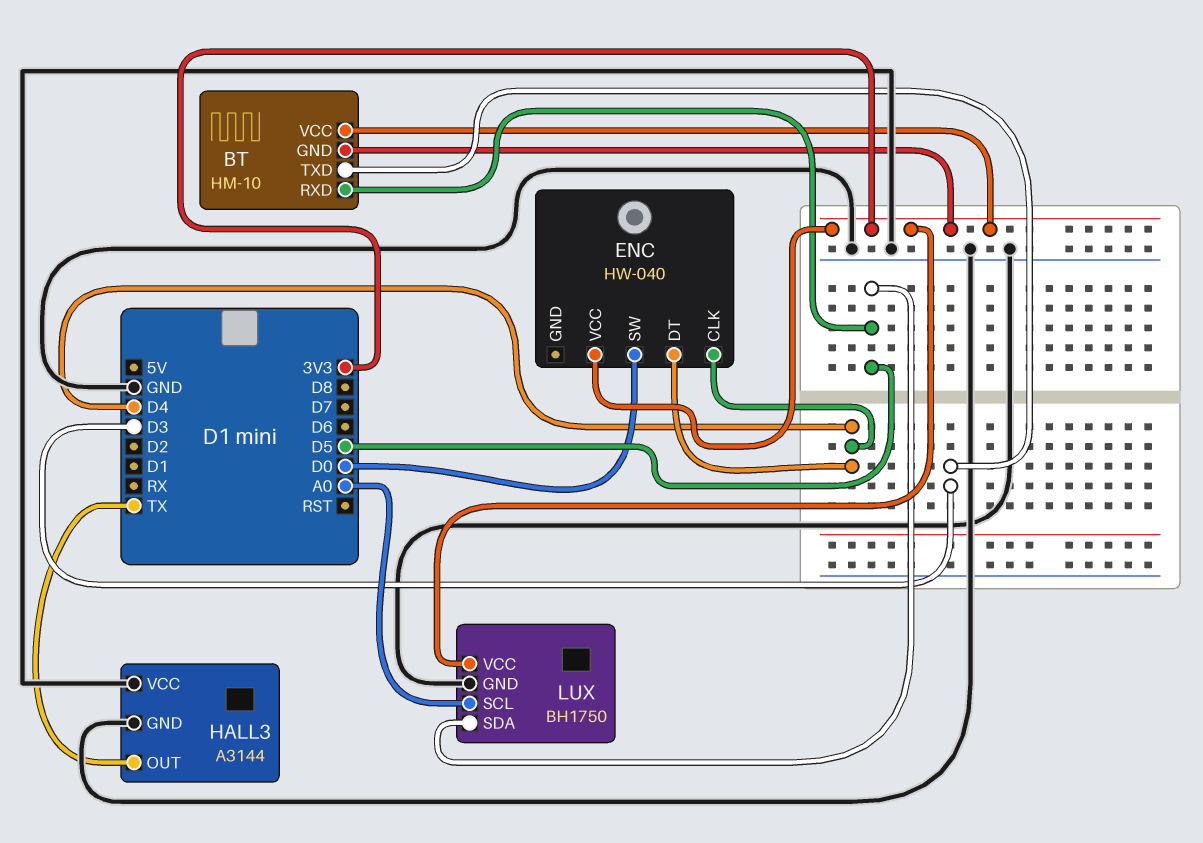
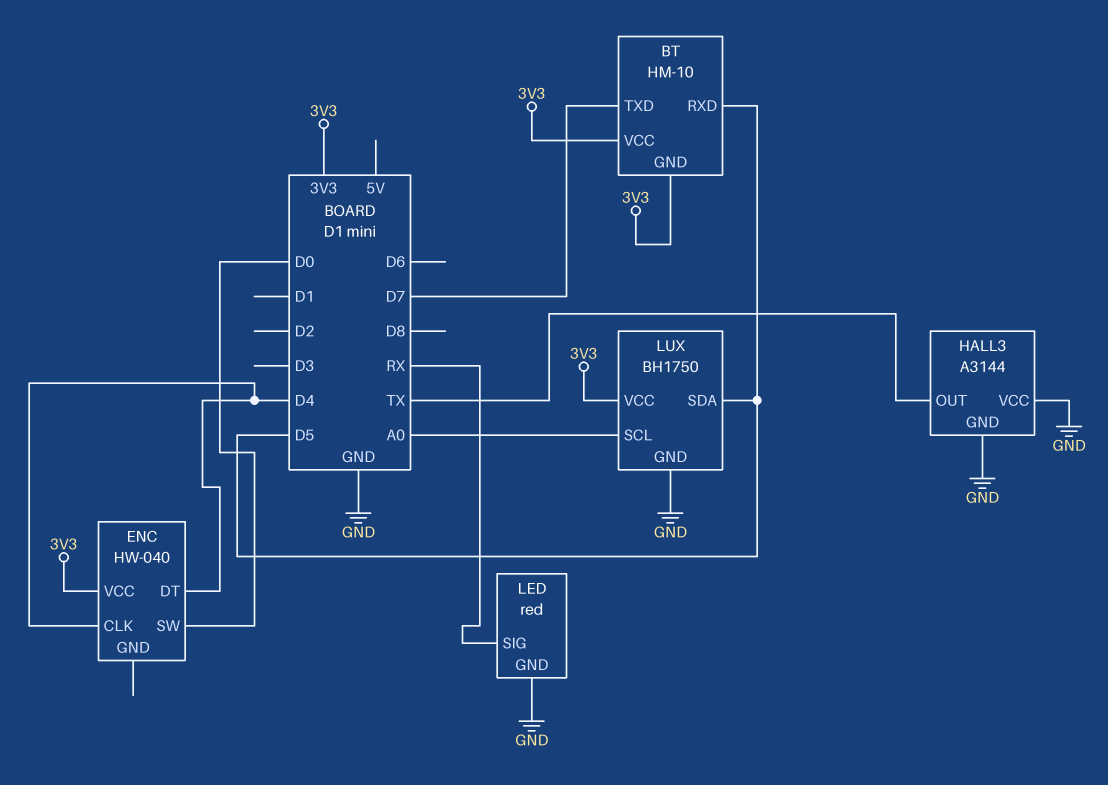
BT pin TXD: D3 -> D7
LED: none -> red
LED pin GND: none -> GND
LED pin SIG: none -> RX

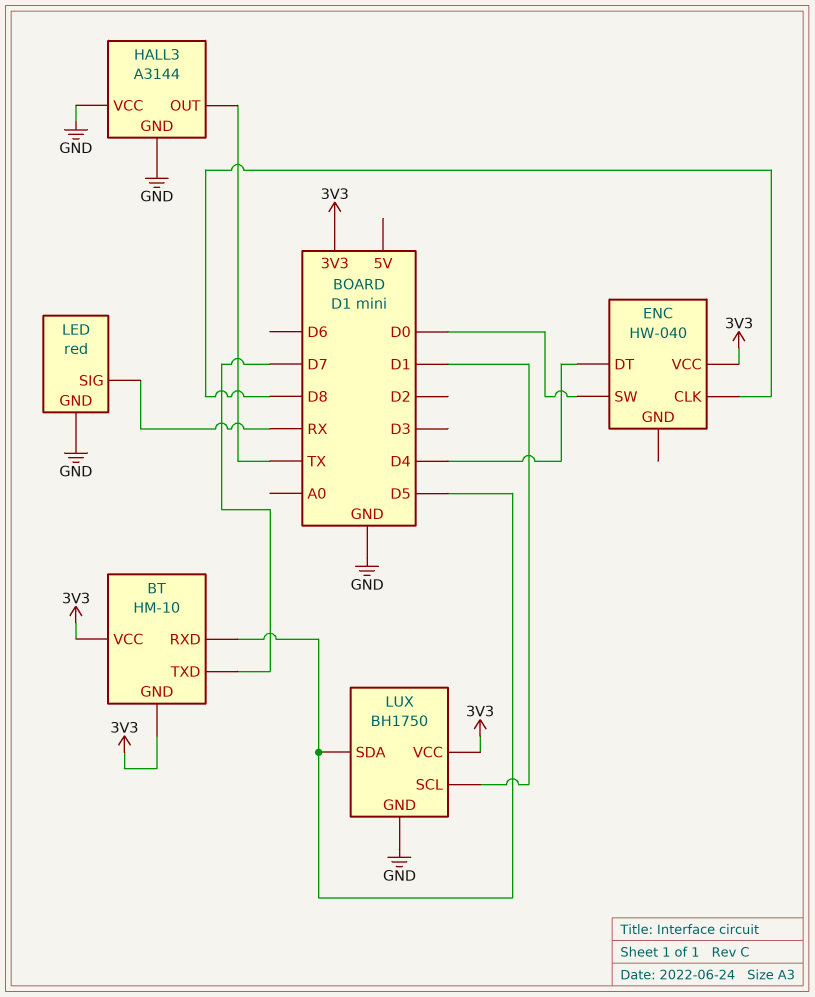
ENC pin CLK: D4 -> D8
LUX pin SCL: A0 -> D1

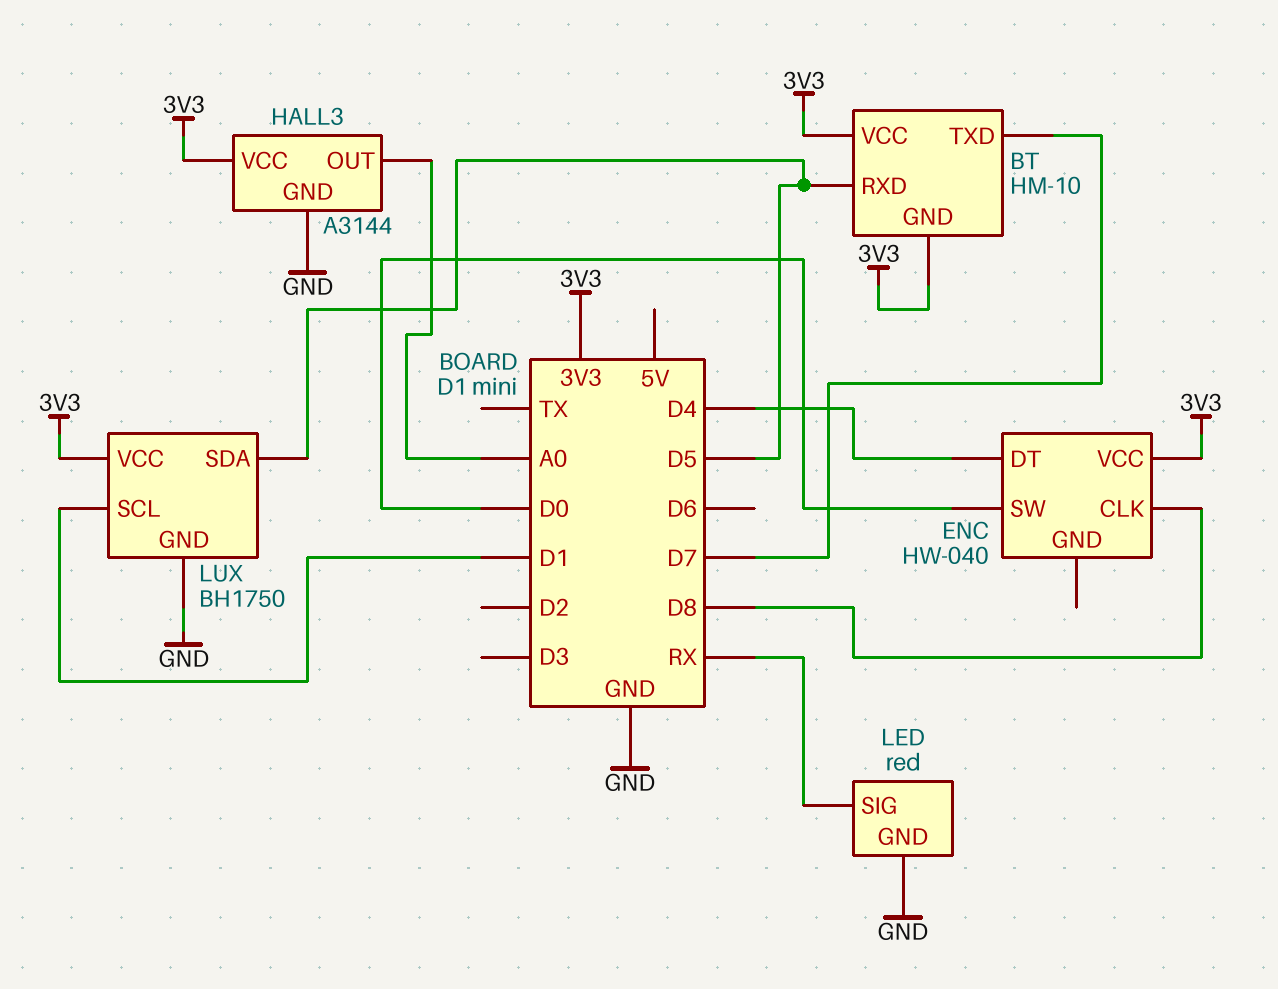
HALL3 pin OUT: TX -> A0
HALL3 pin VCC: GND -> 3V3

